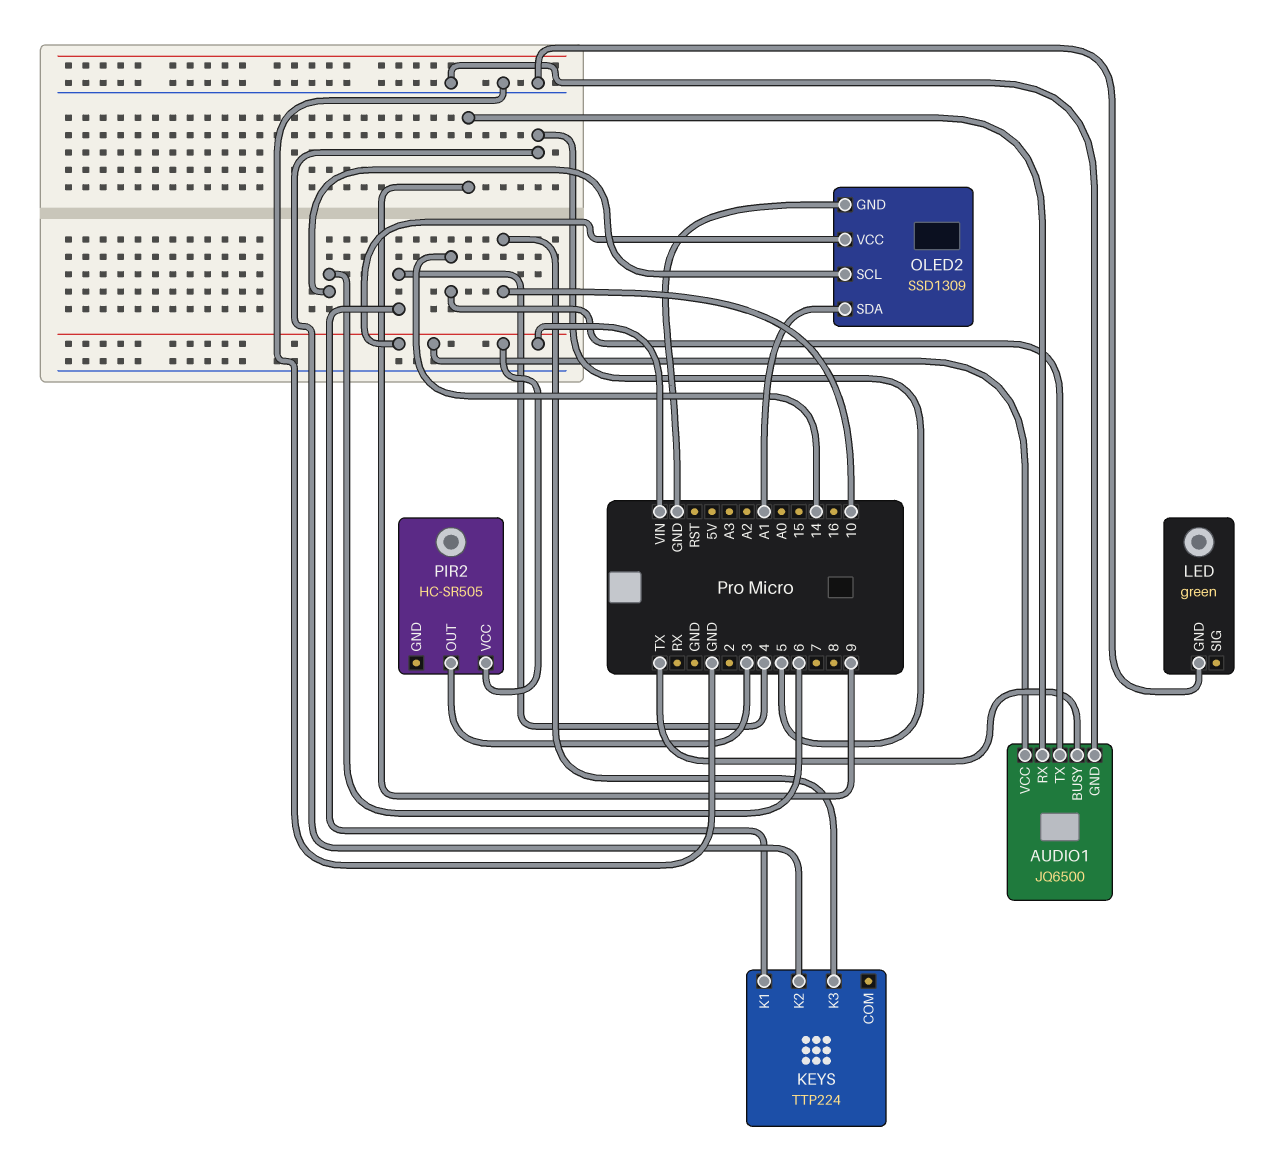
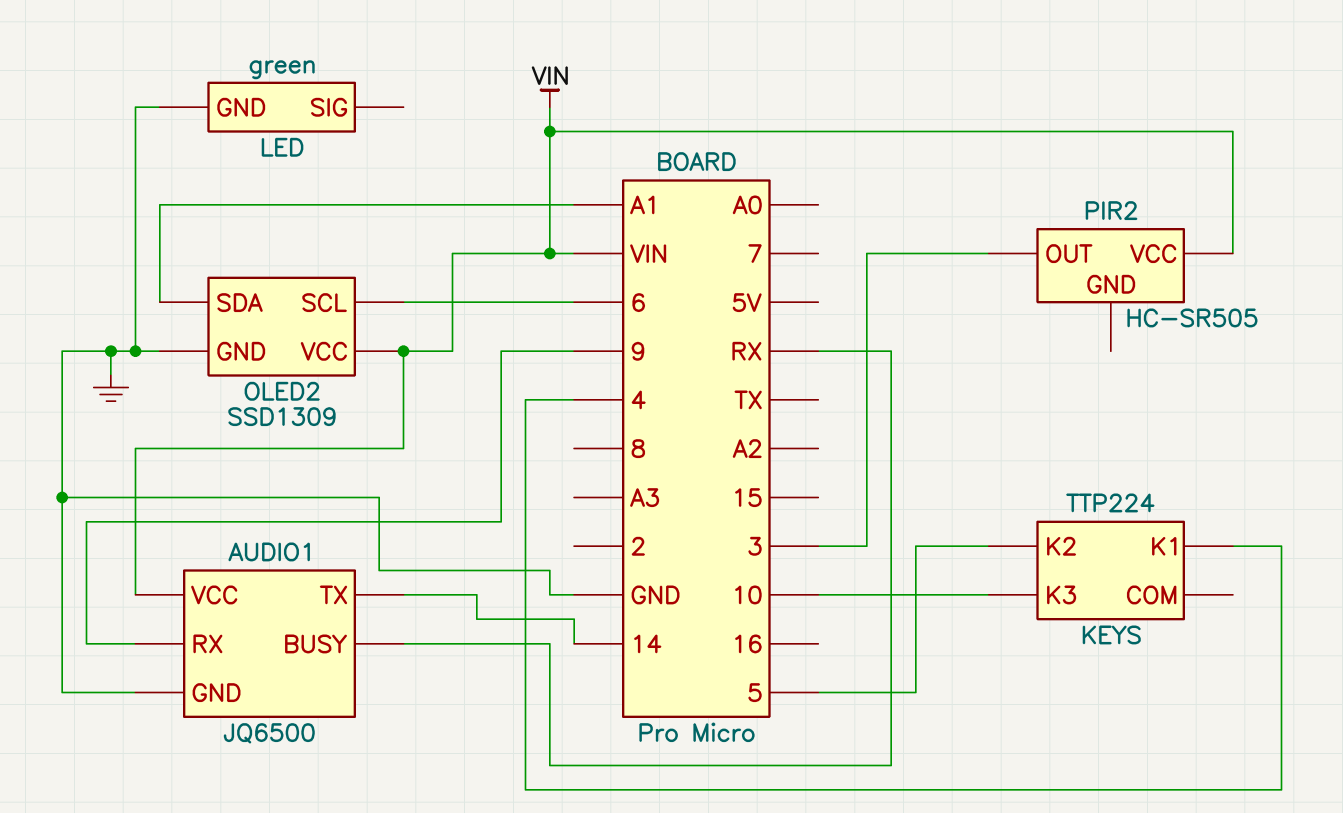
AUDIO1 pin BUSY: TX -> RX

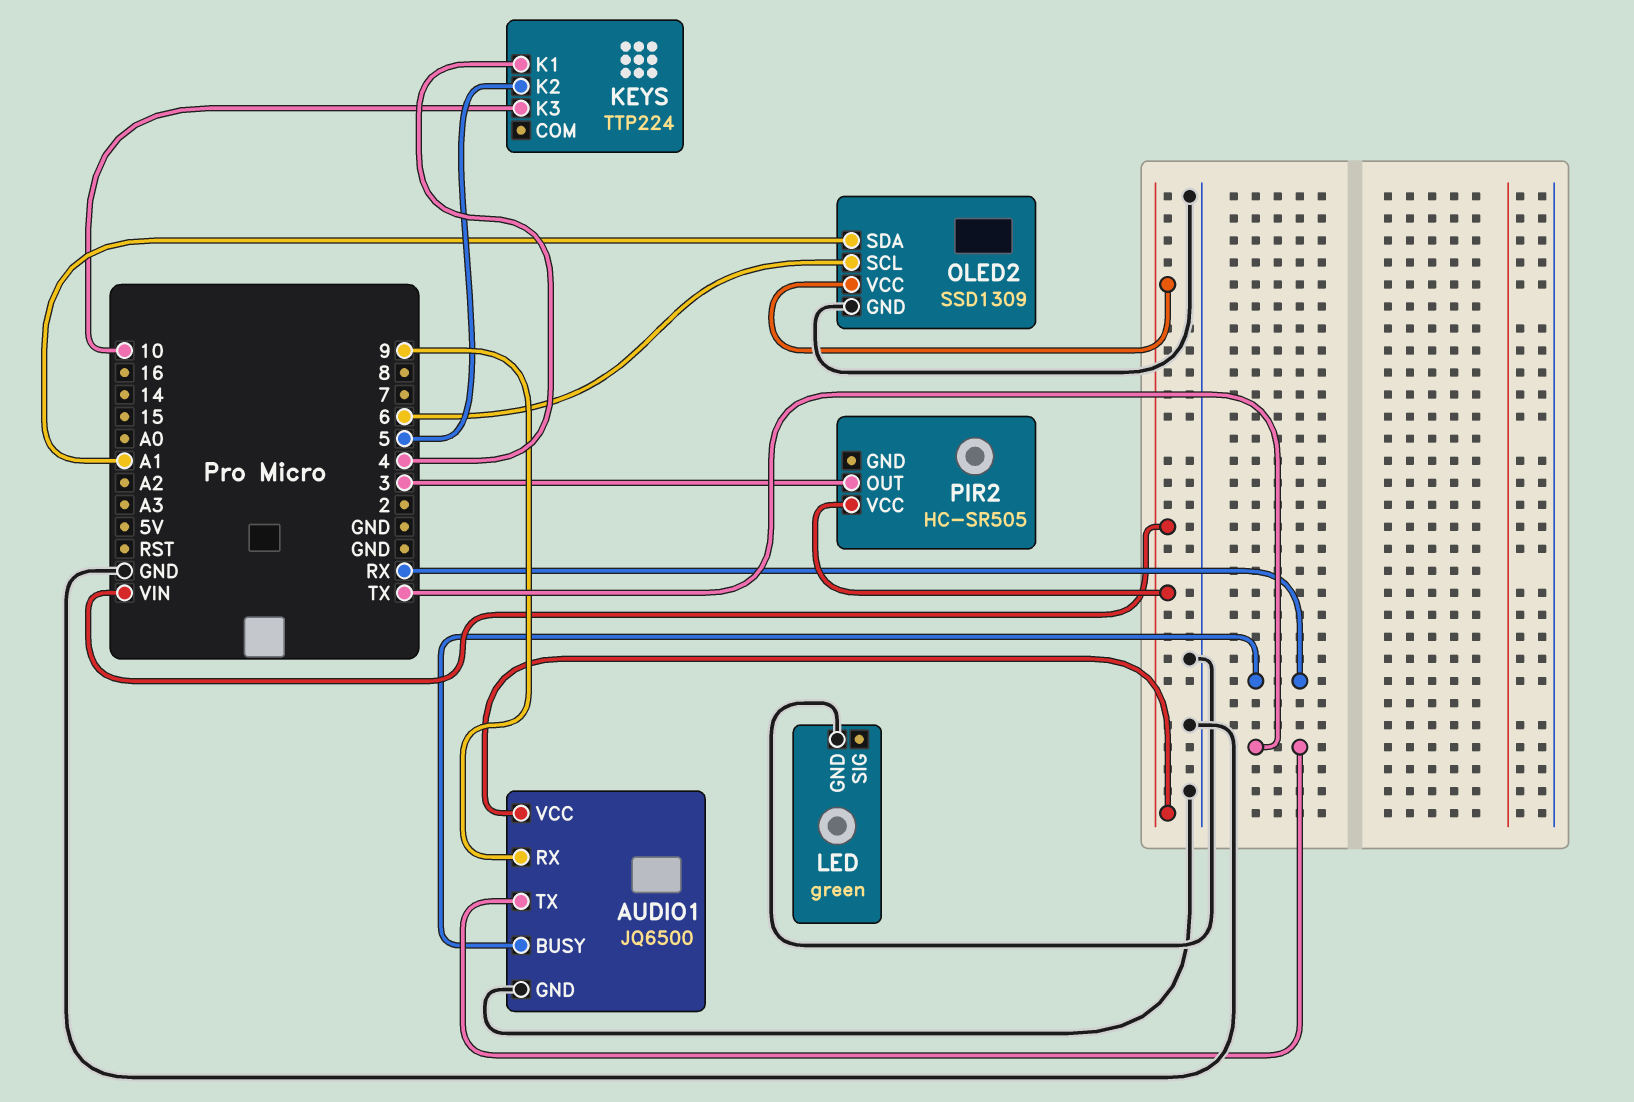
AUDIO1 pin TX: 14 -> TX

